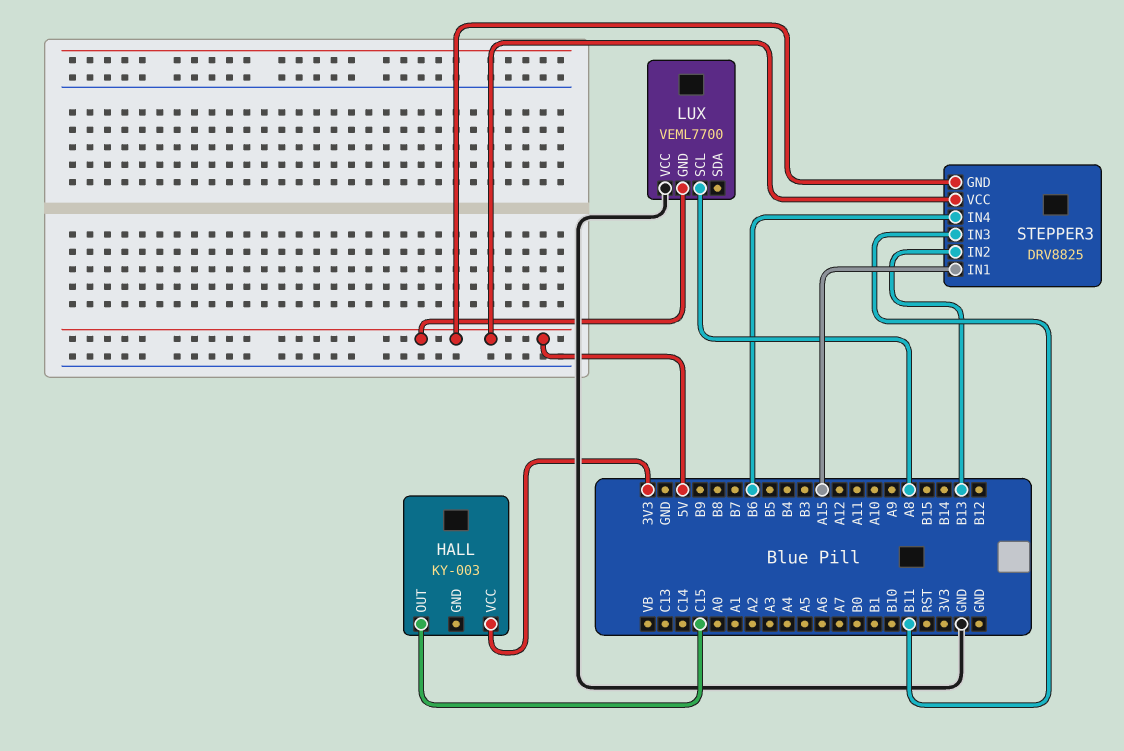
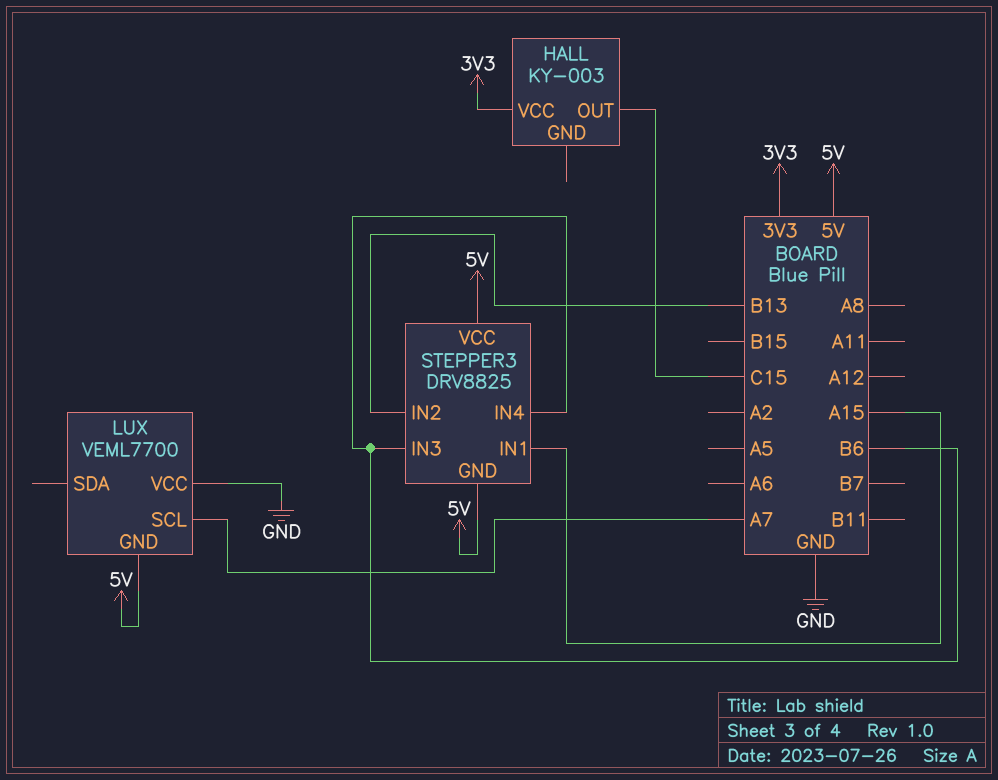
LUX pin SCL: A8 -> A7
STEPPER3 pin IN3: B11 -> B6

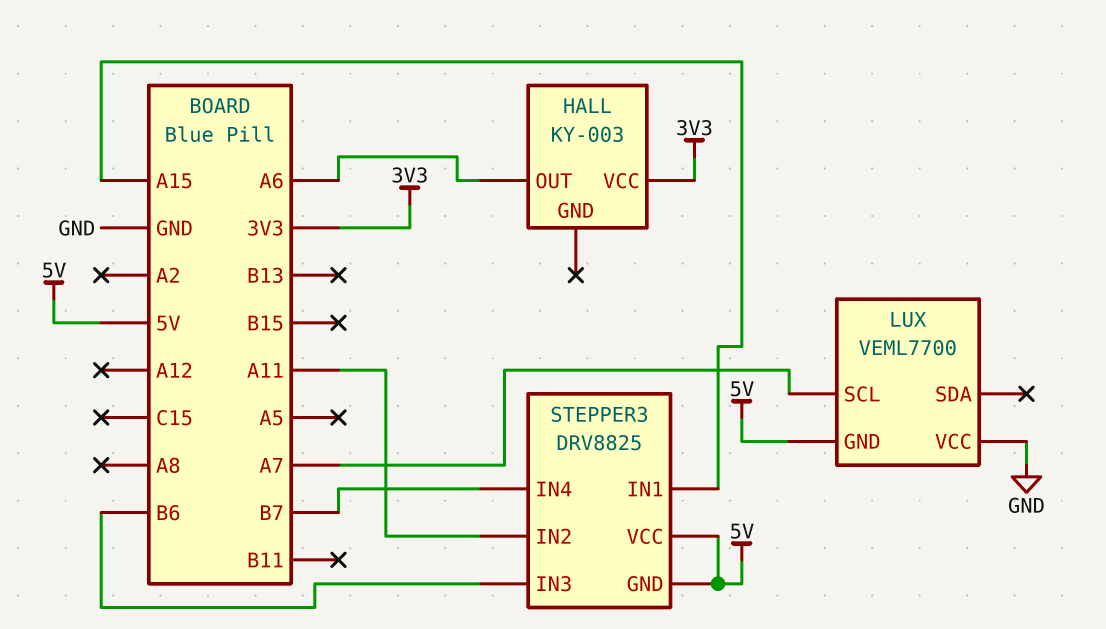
HALL pin OUT: C15 -> A6
STEPPER3 pin IN2: B13 -> A11
STEPPER3 pin IN4: B6 -> B7

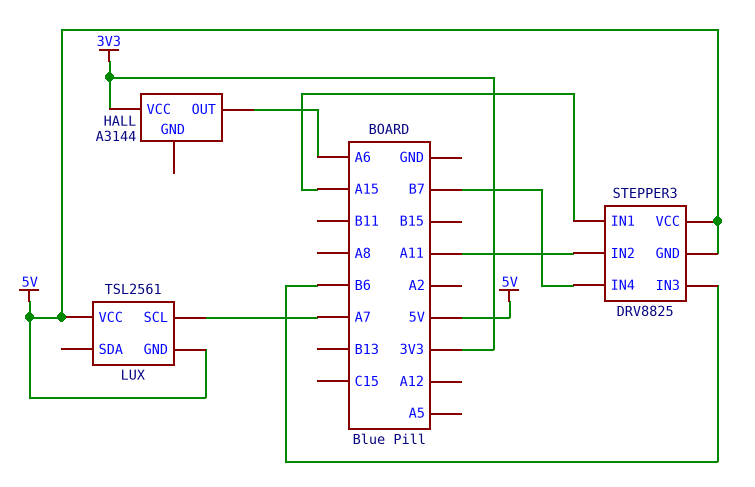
HALL: KY-003 -> A3144
LUX: VEML7700 -> TSL2561
LUX pin VCC: GND -> 5V

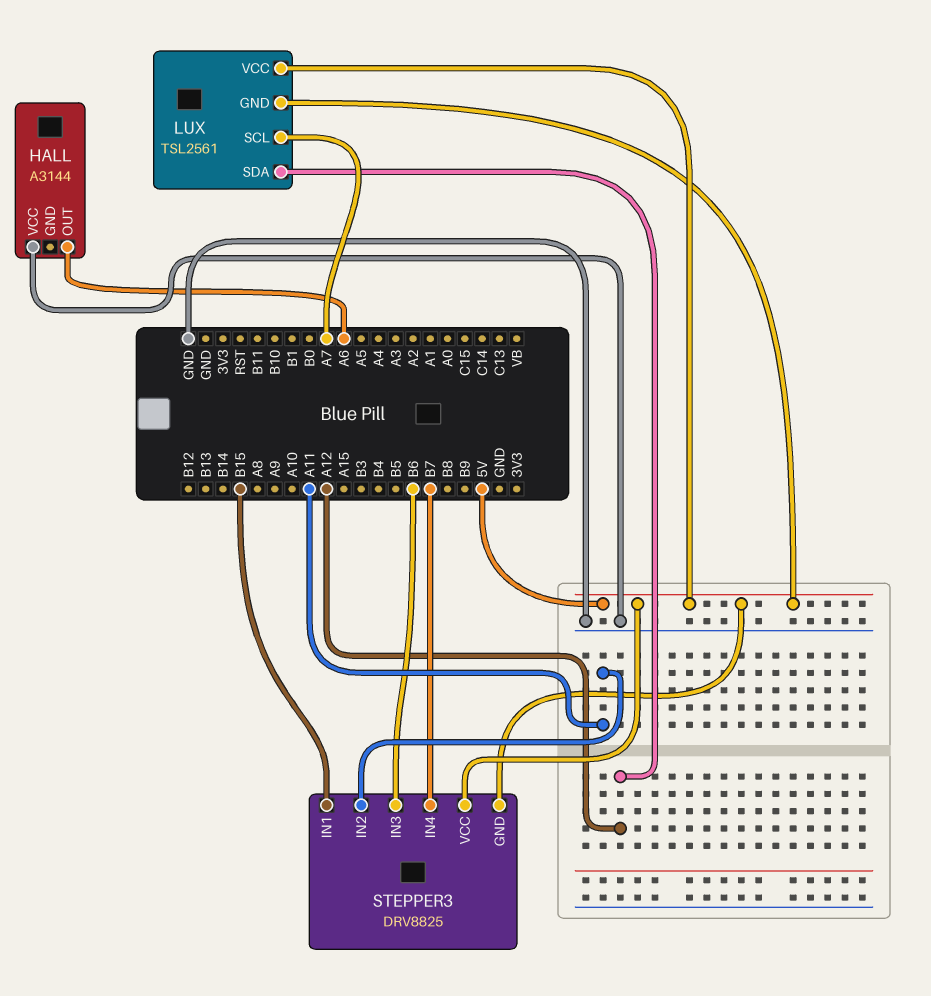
HALL pin VCC: 3V3 -> GND
LUX pin SDA: none -> A12
STEPPER3 pin IN1: A15 -> B15

